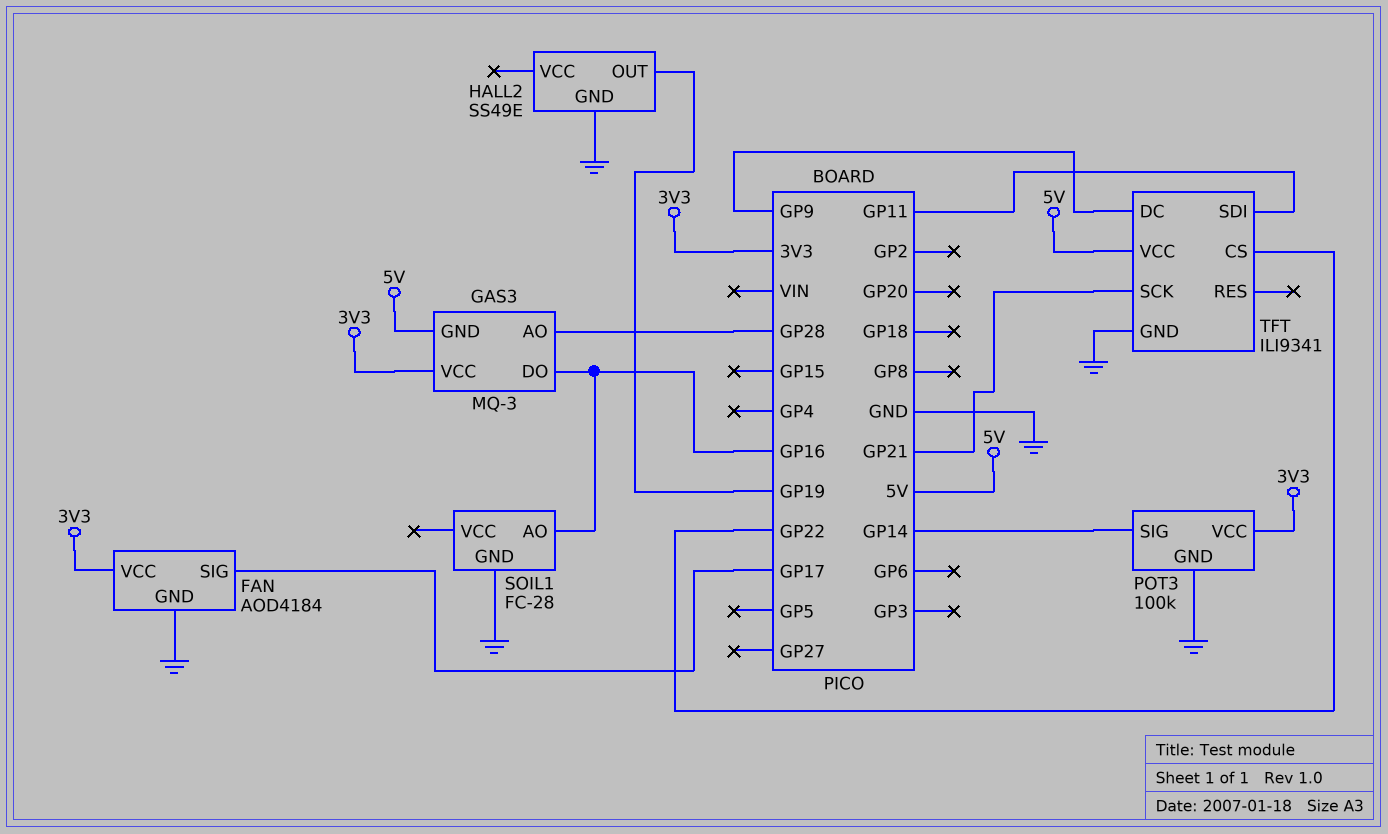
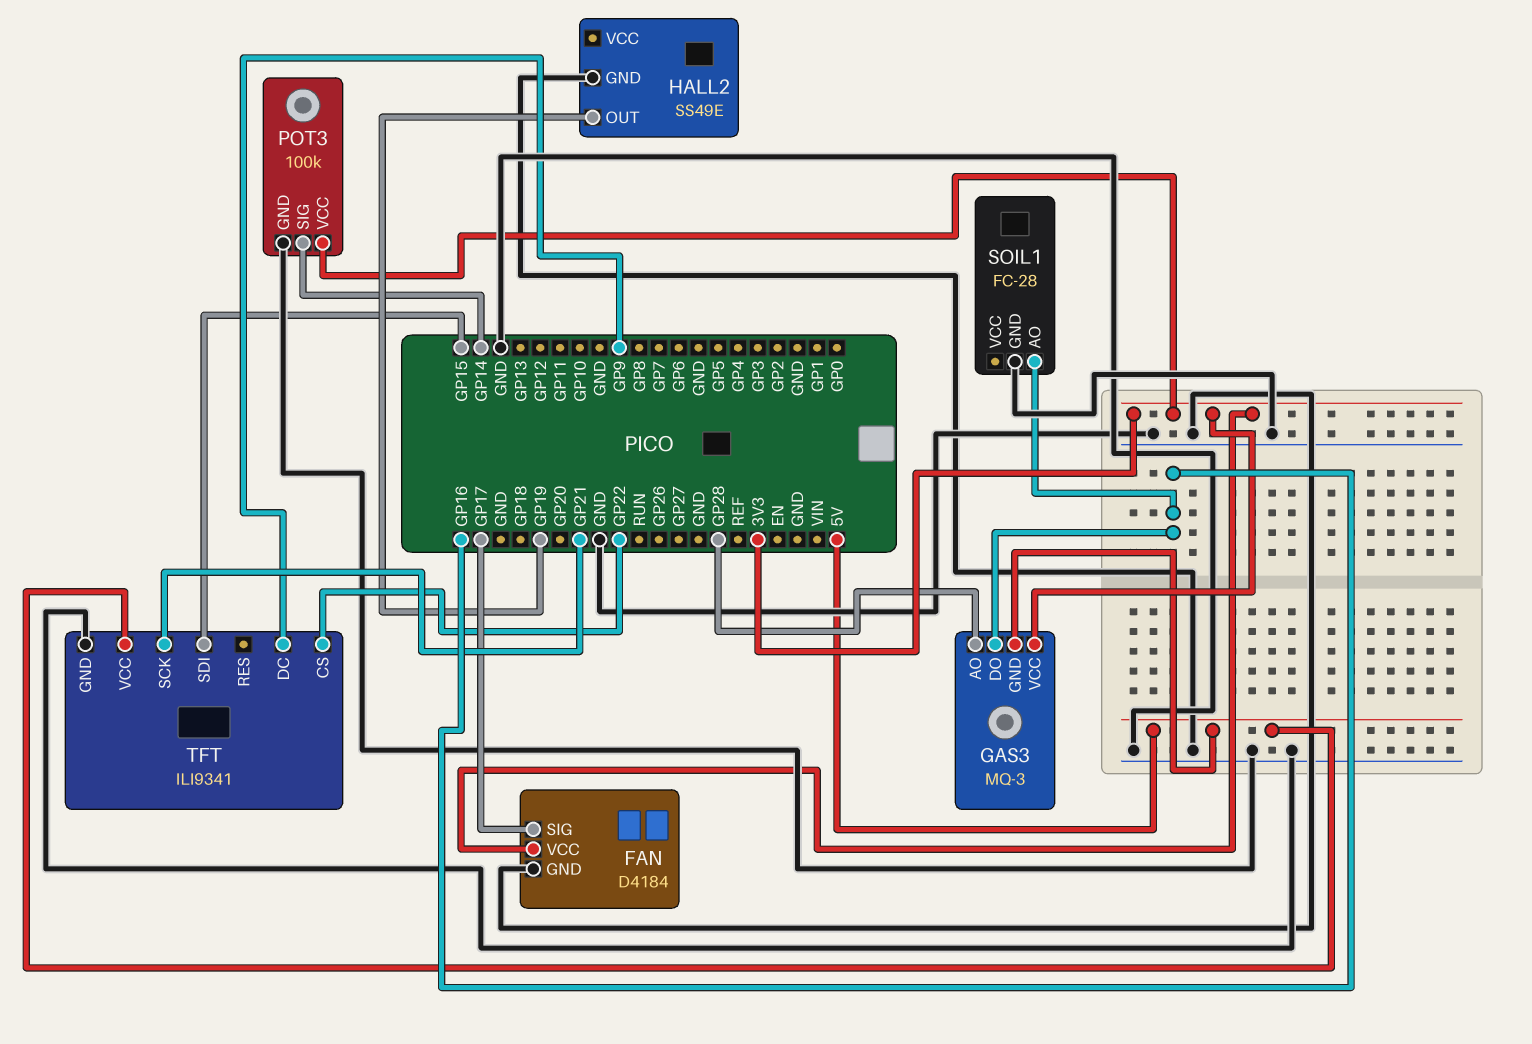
FAN: AOD4184 -> D4184
TFT pin SDI: GP11 -> GP15

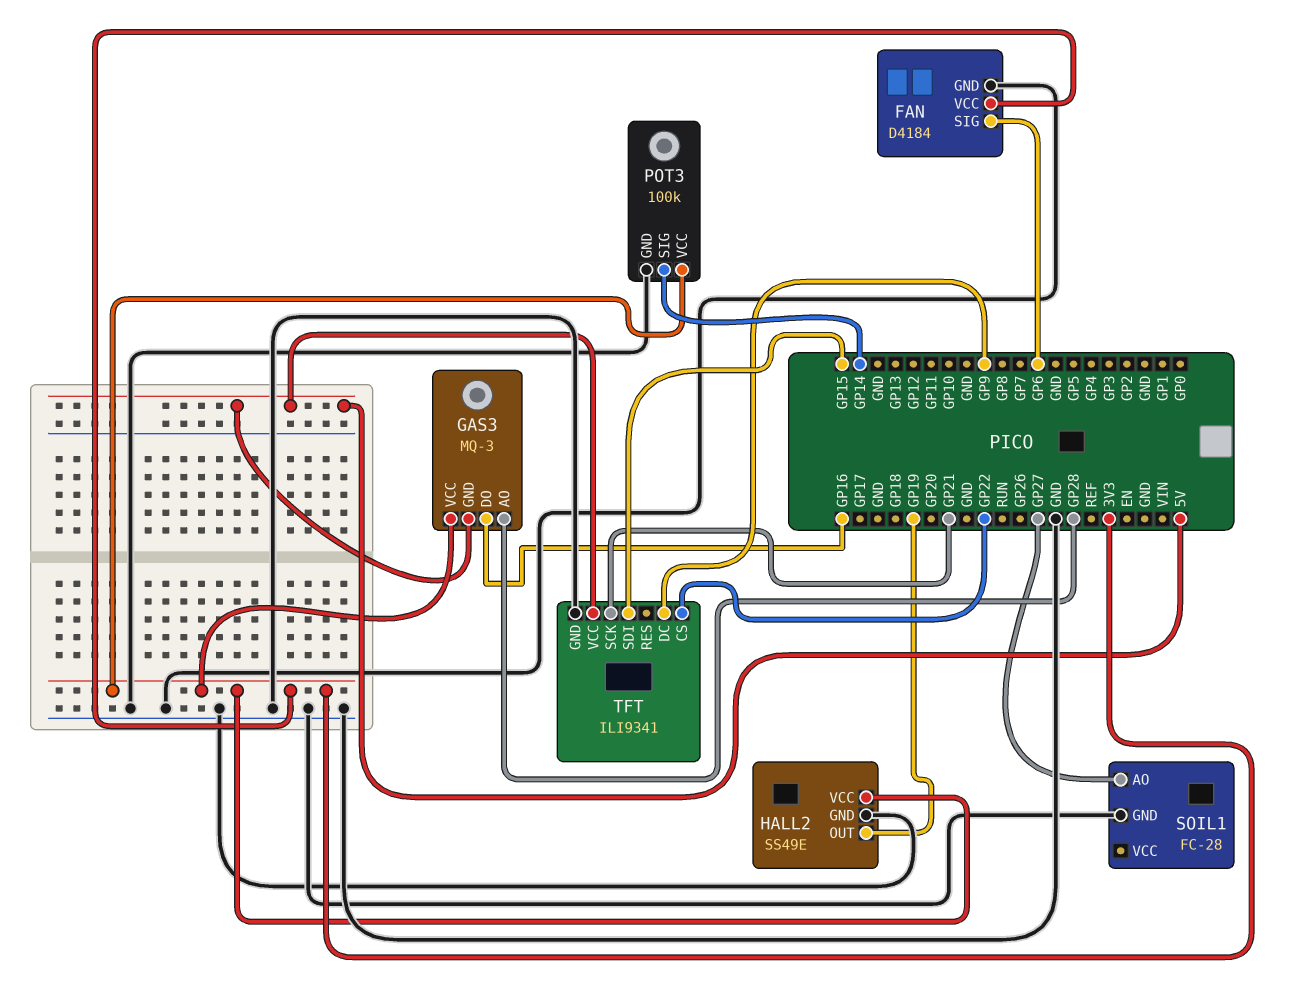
FAN pin SIG: GP17 -> GP6
HALL2 pin VCC: none -> 3V3
SOIL1 pin AO: GP16 -> GP27

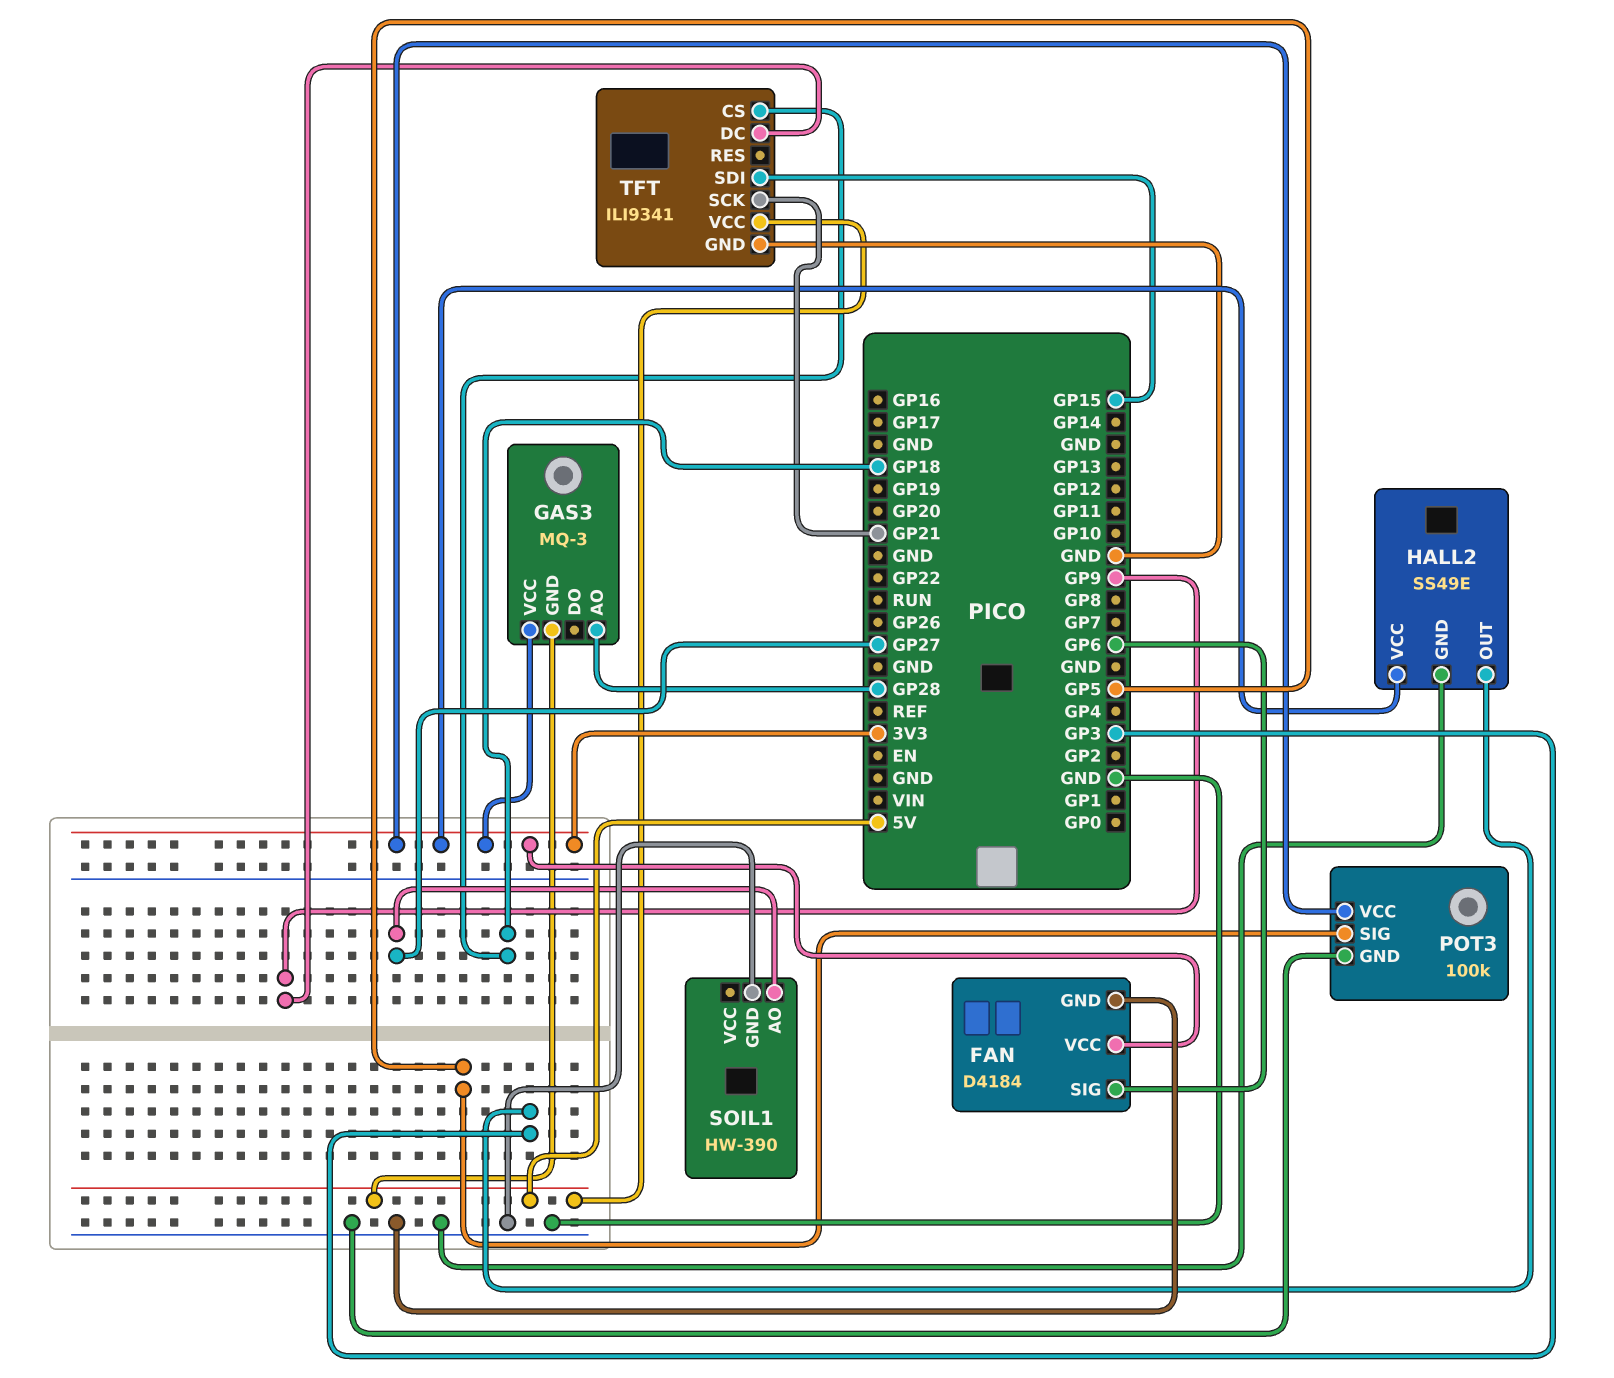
GAS3 pin DO: GP16 -> none
HALL2 pin OUT: GP19 -> GP3
POT3 pin SIG: GP14 -> GP5
SOIL1: FC-28 -> HW-390
TFT pin CS: GP22 -> GP18

